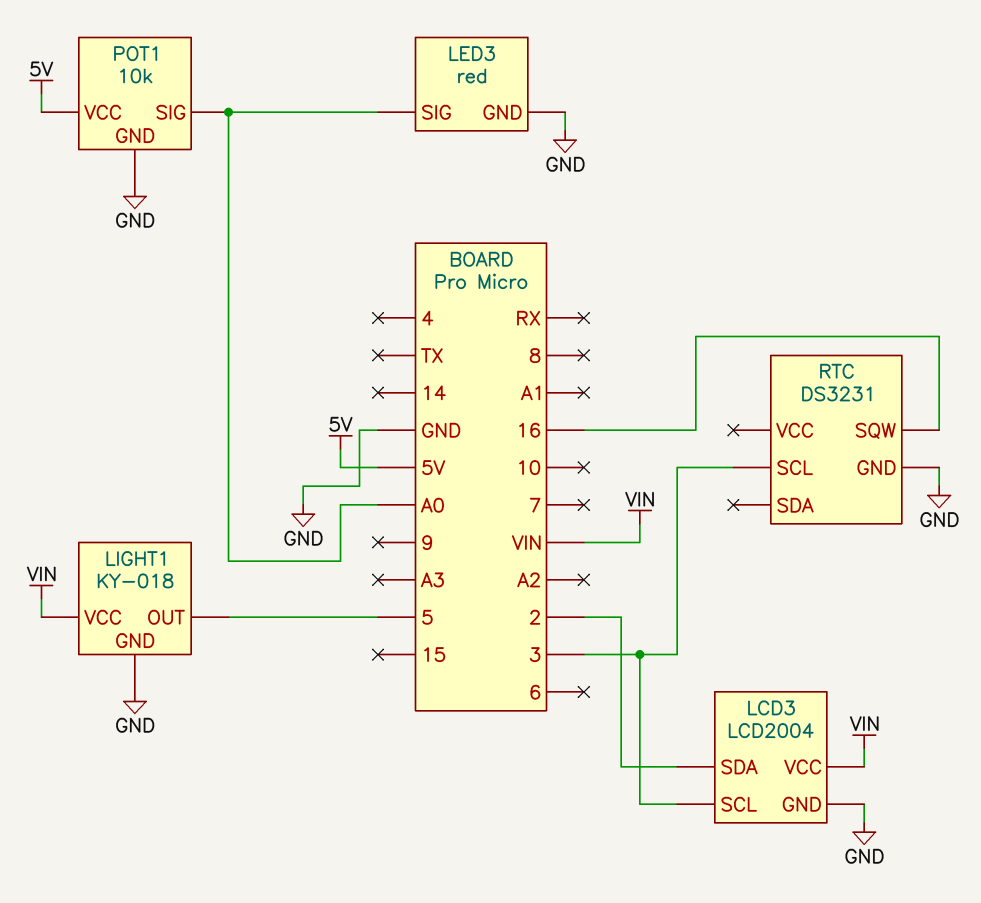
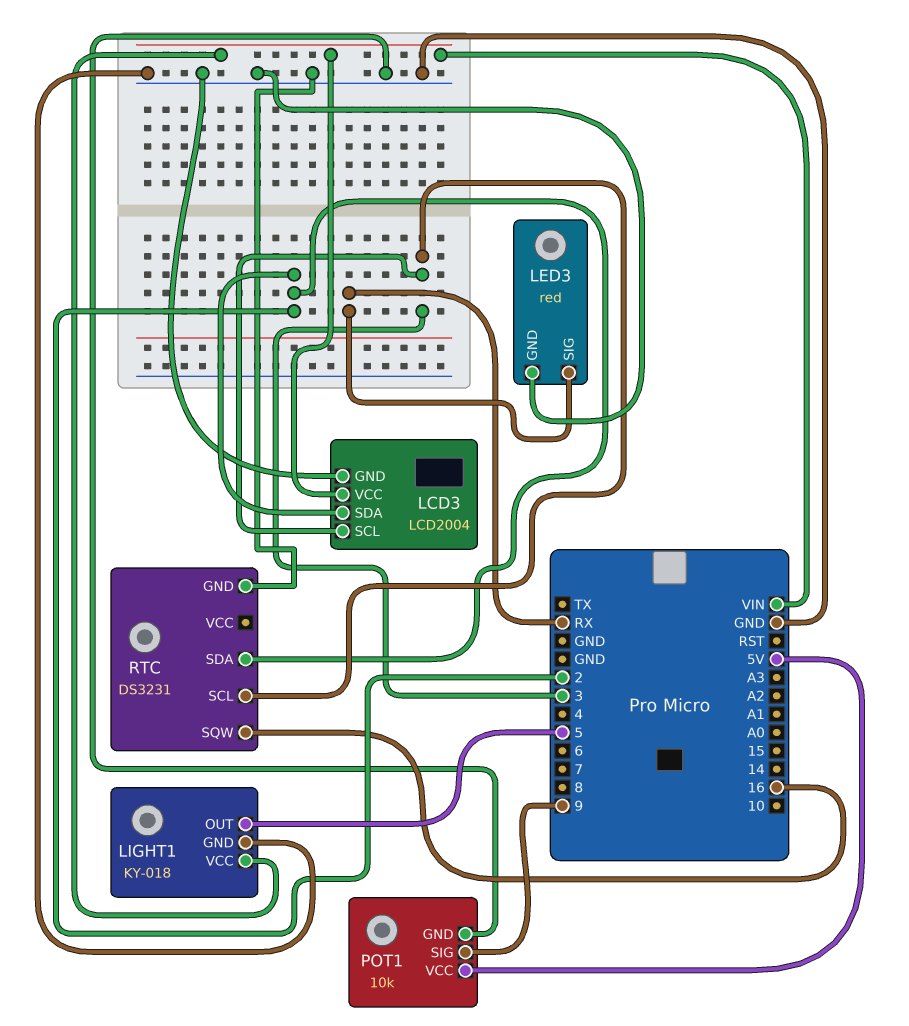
LED3 pin SIG: A0 -> RX
POT1 pin SIG: A0 -> 9
RTC pin SDA: none -> 2

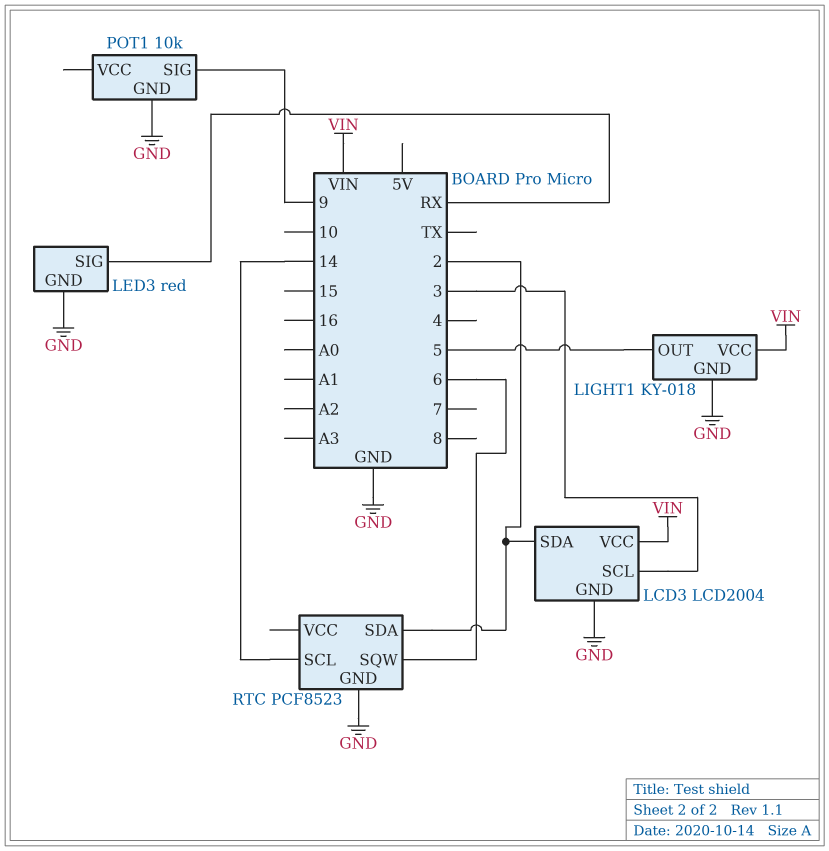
POT1 pin VCC: 5V -> none
RTC: DS3231 -> PCF8523
RTC pin SCL: 3 -> 14
RTC pin SQW: 16 -> 6

